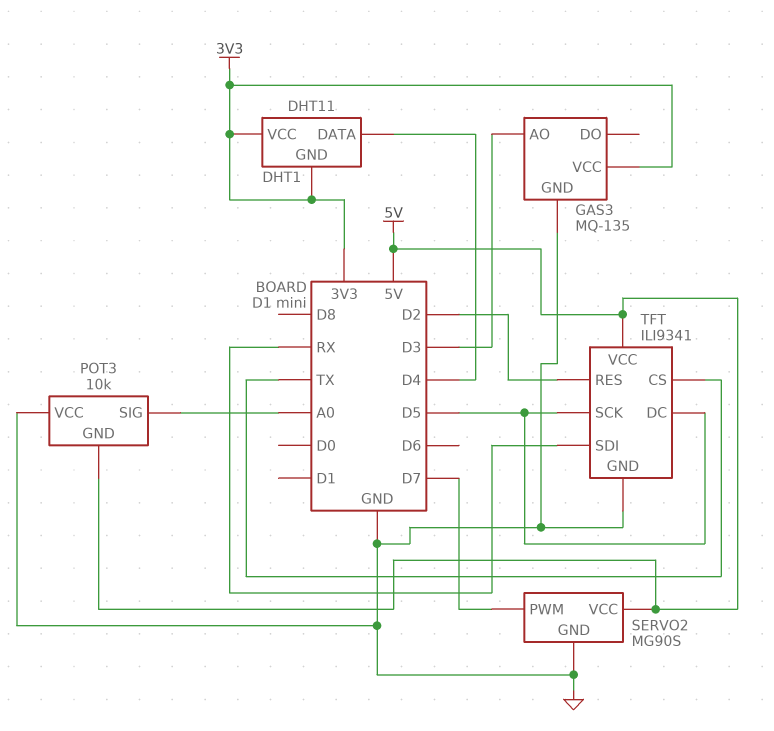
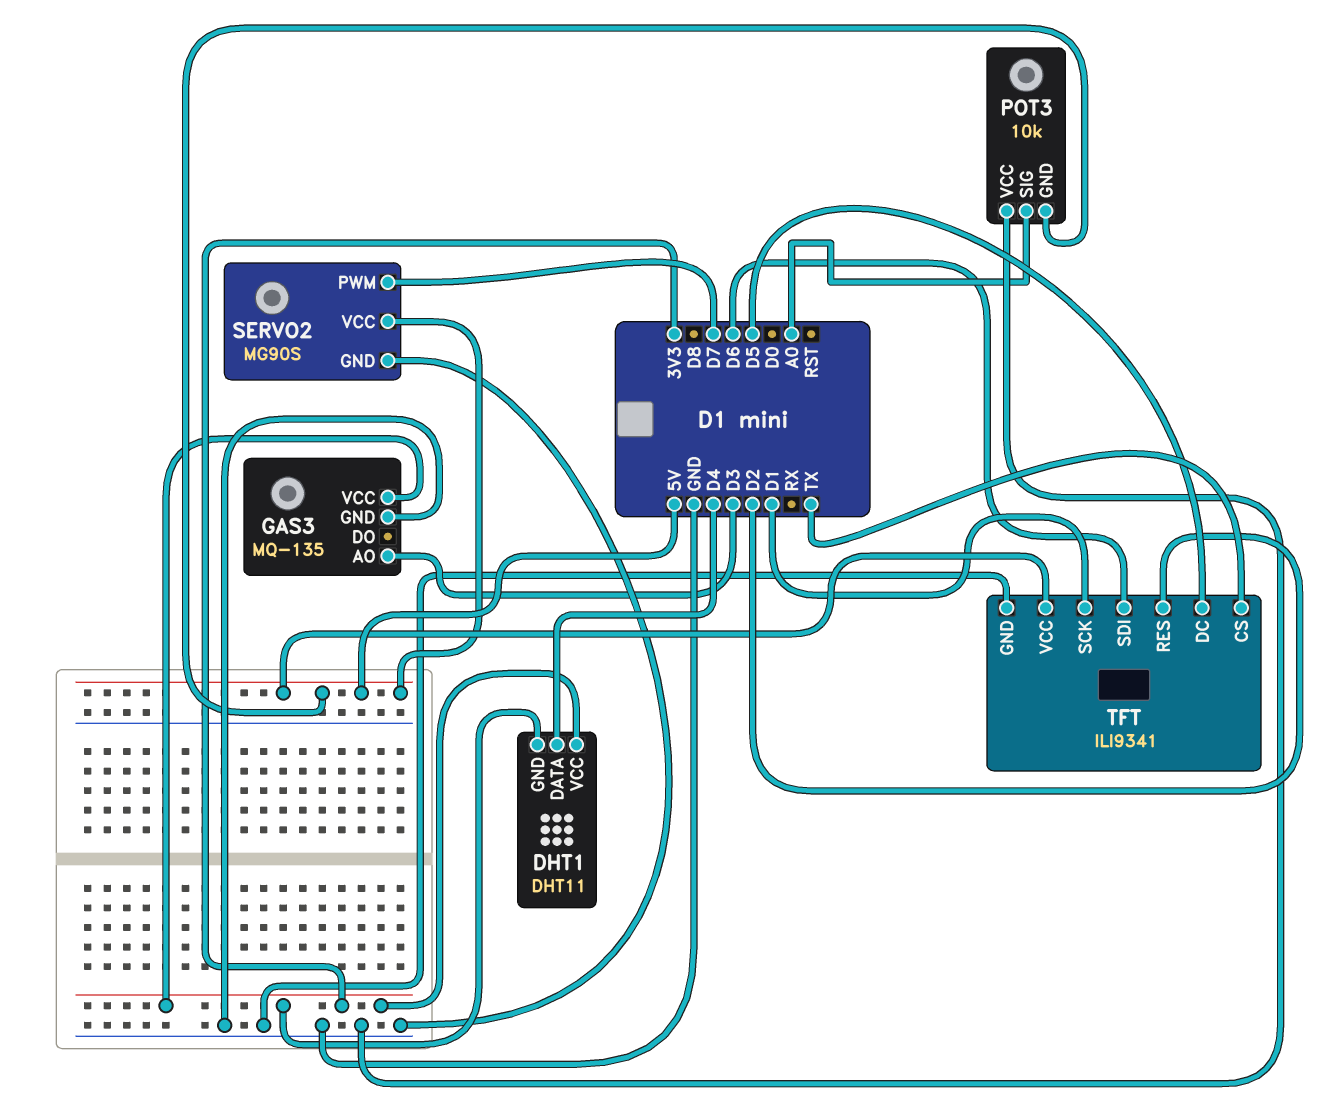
TFT pin SCK: D5 -> D1
TFT pin SDI: RX -> D6

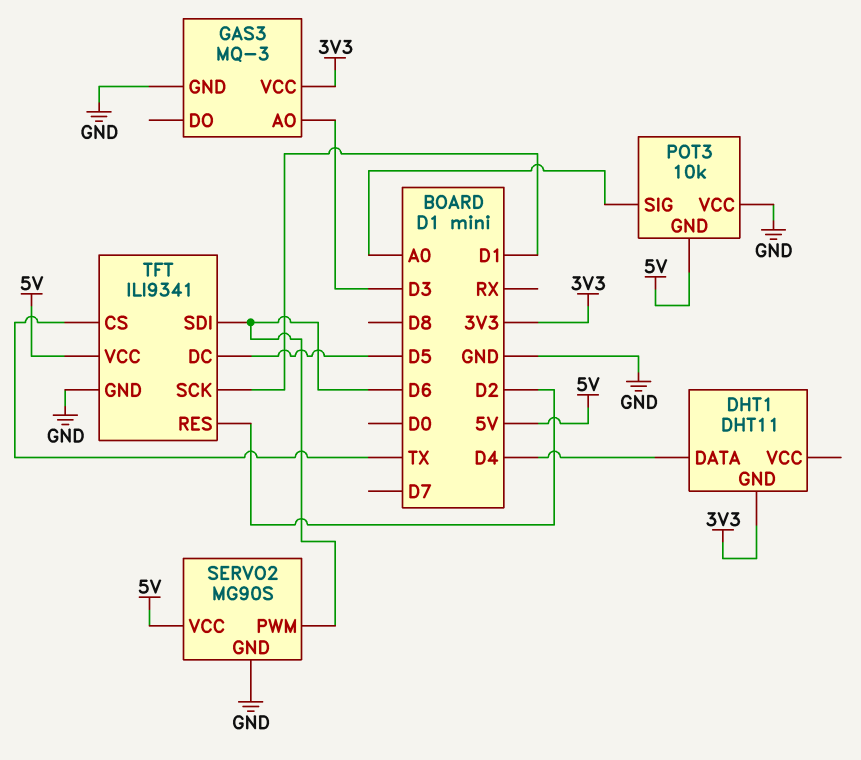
DHT1 pin VCC: 3V3 -> none
GAS3: MQ-135 -> MQ-3
SERVO2 pin PWM: D7 -> D6

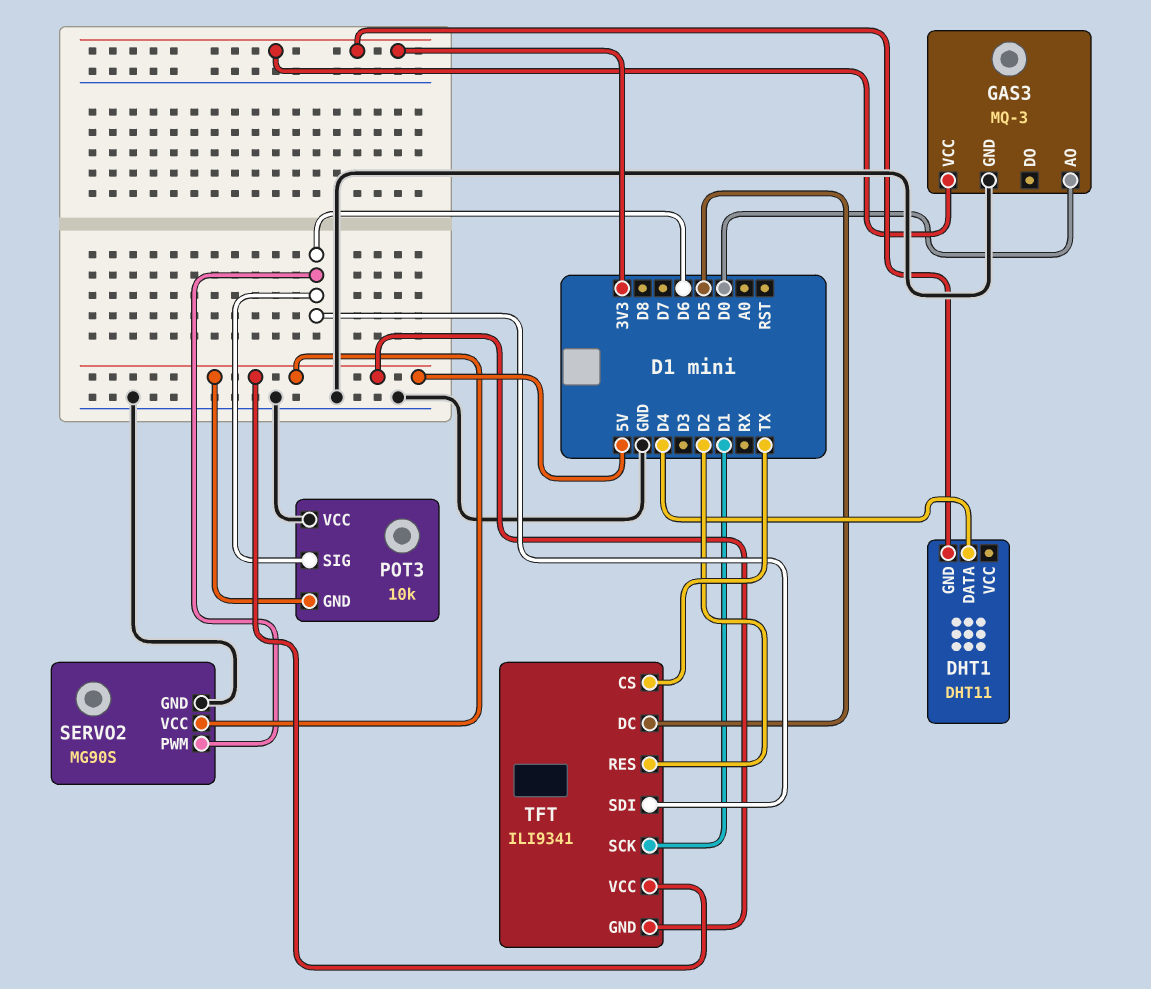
GAS3 pin AO: D3 -> D0
POT3 pin SIG: A0 -> D6
TFT pin GND: GND -> 5V

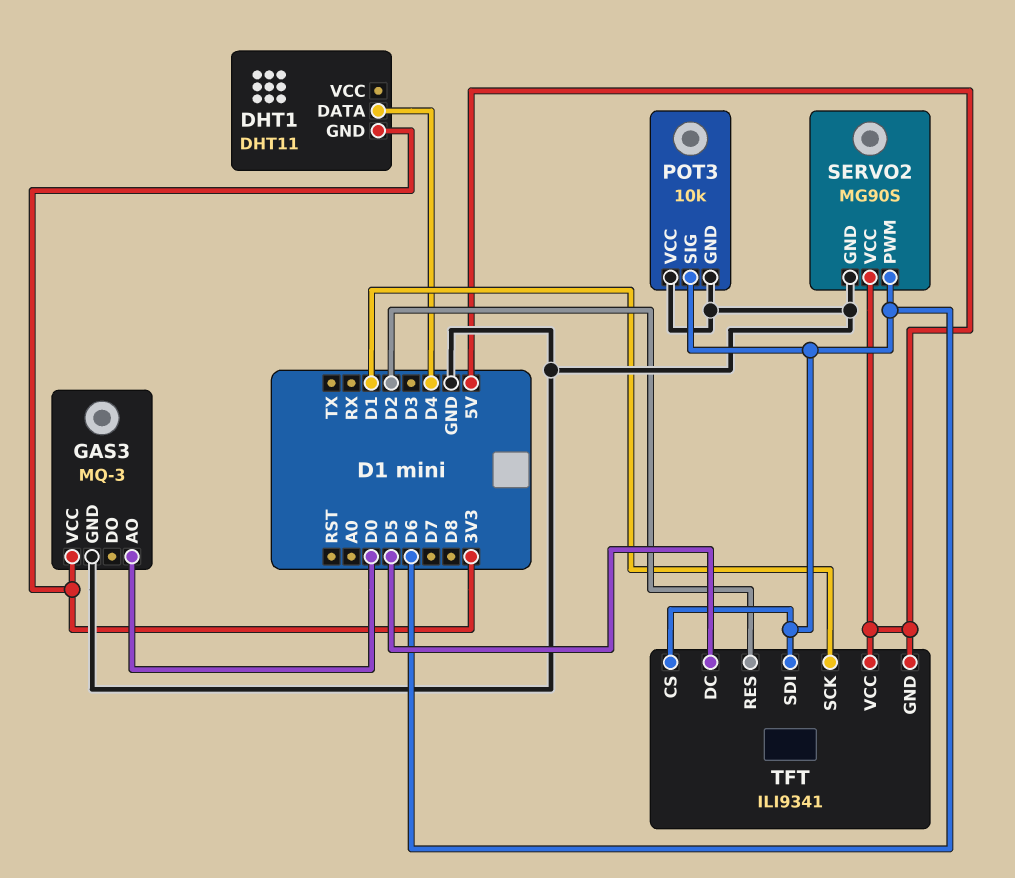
POT3 pin GND: 5V -> GND
TFT pin CS: TX -> D6

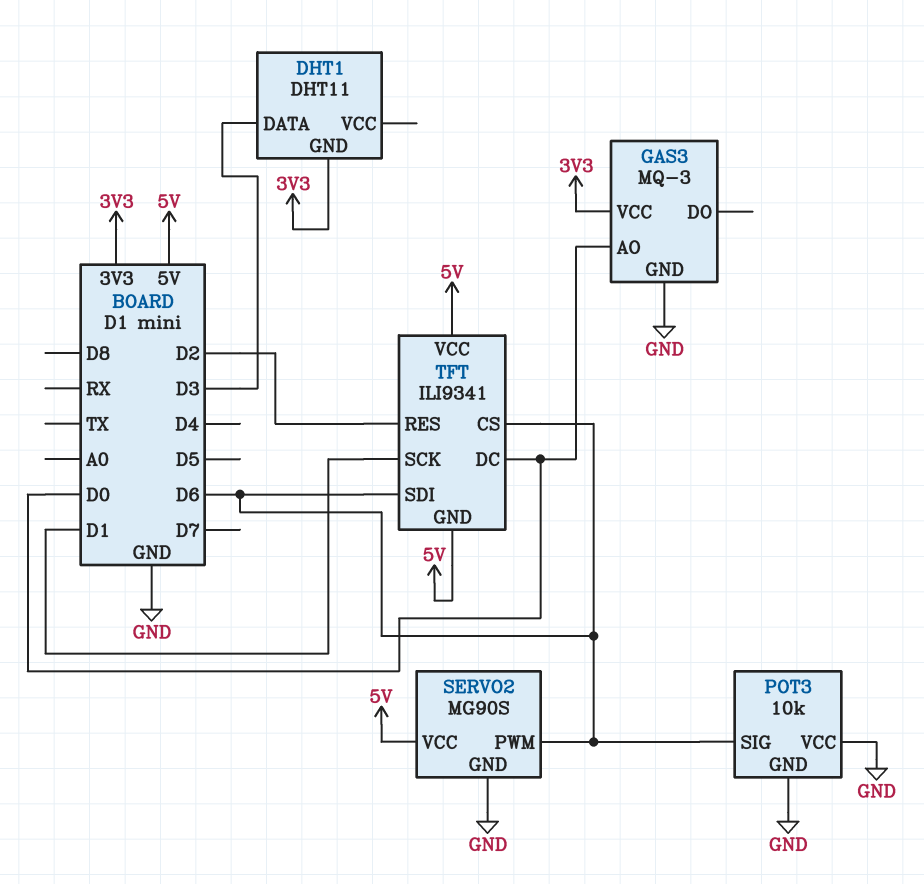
DHT1 pin DATA: D4 -> D3
TFT pin DC: D5 -> D0

